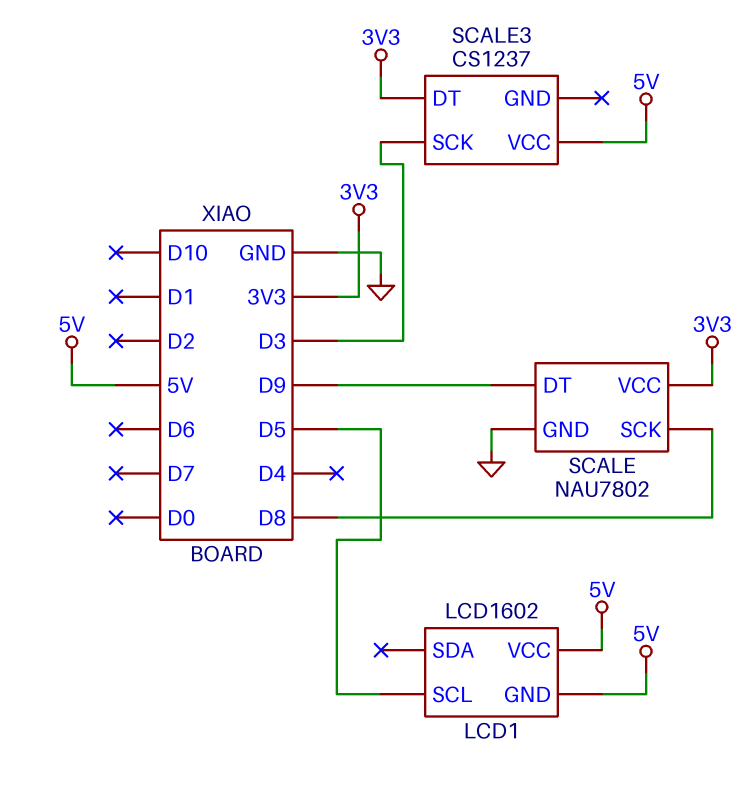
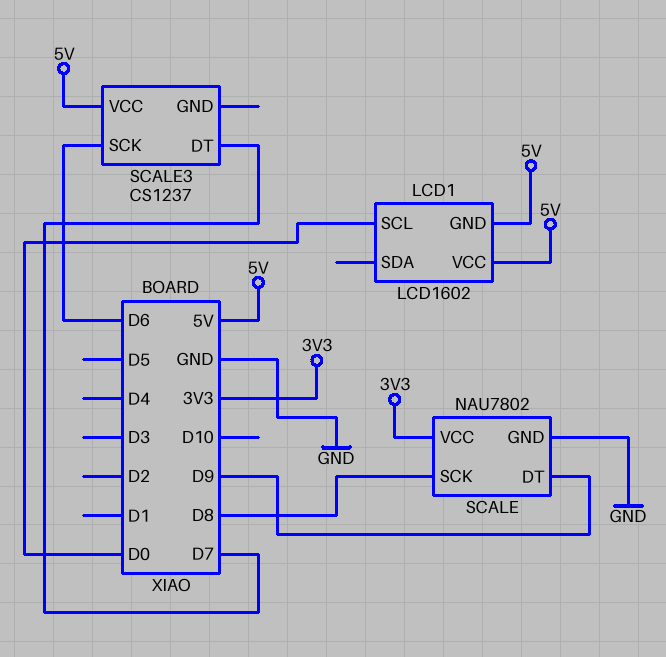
LCD1 pin SCL: D5 -> D0
SCALE3 pin DT: 3V3 -> D7
SCALE3 pin SCK: D3 -> D6

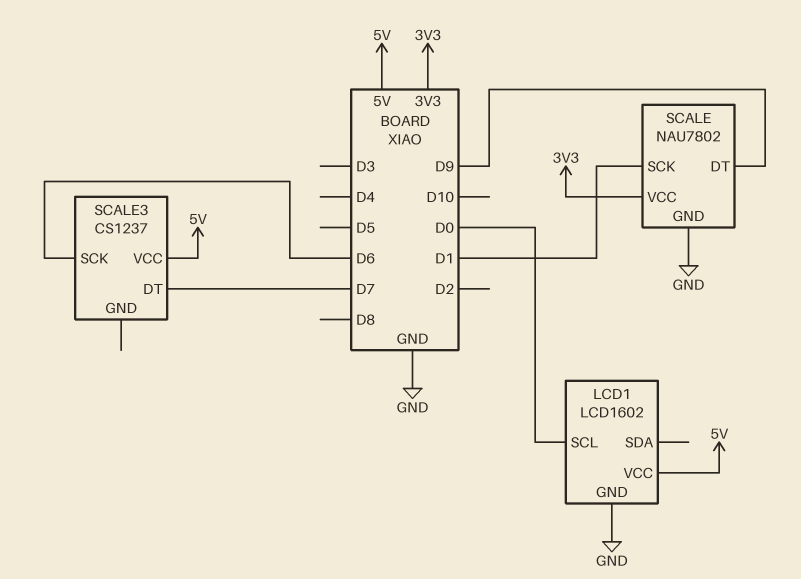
LCD1 pin GND: 5V -> GND
SCALE pin SCK: D8 -> D1

